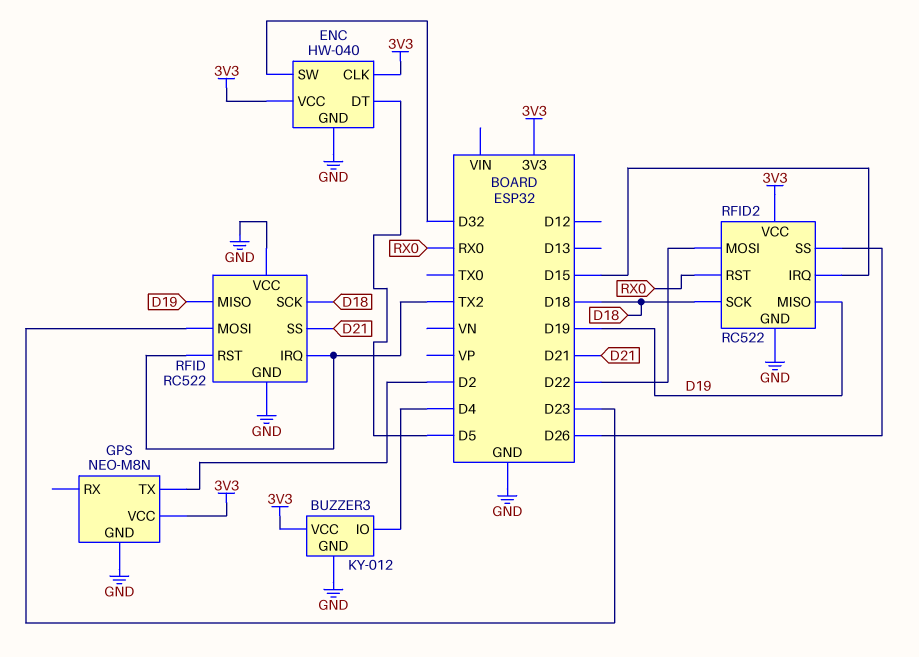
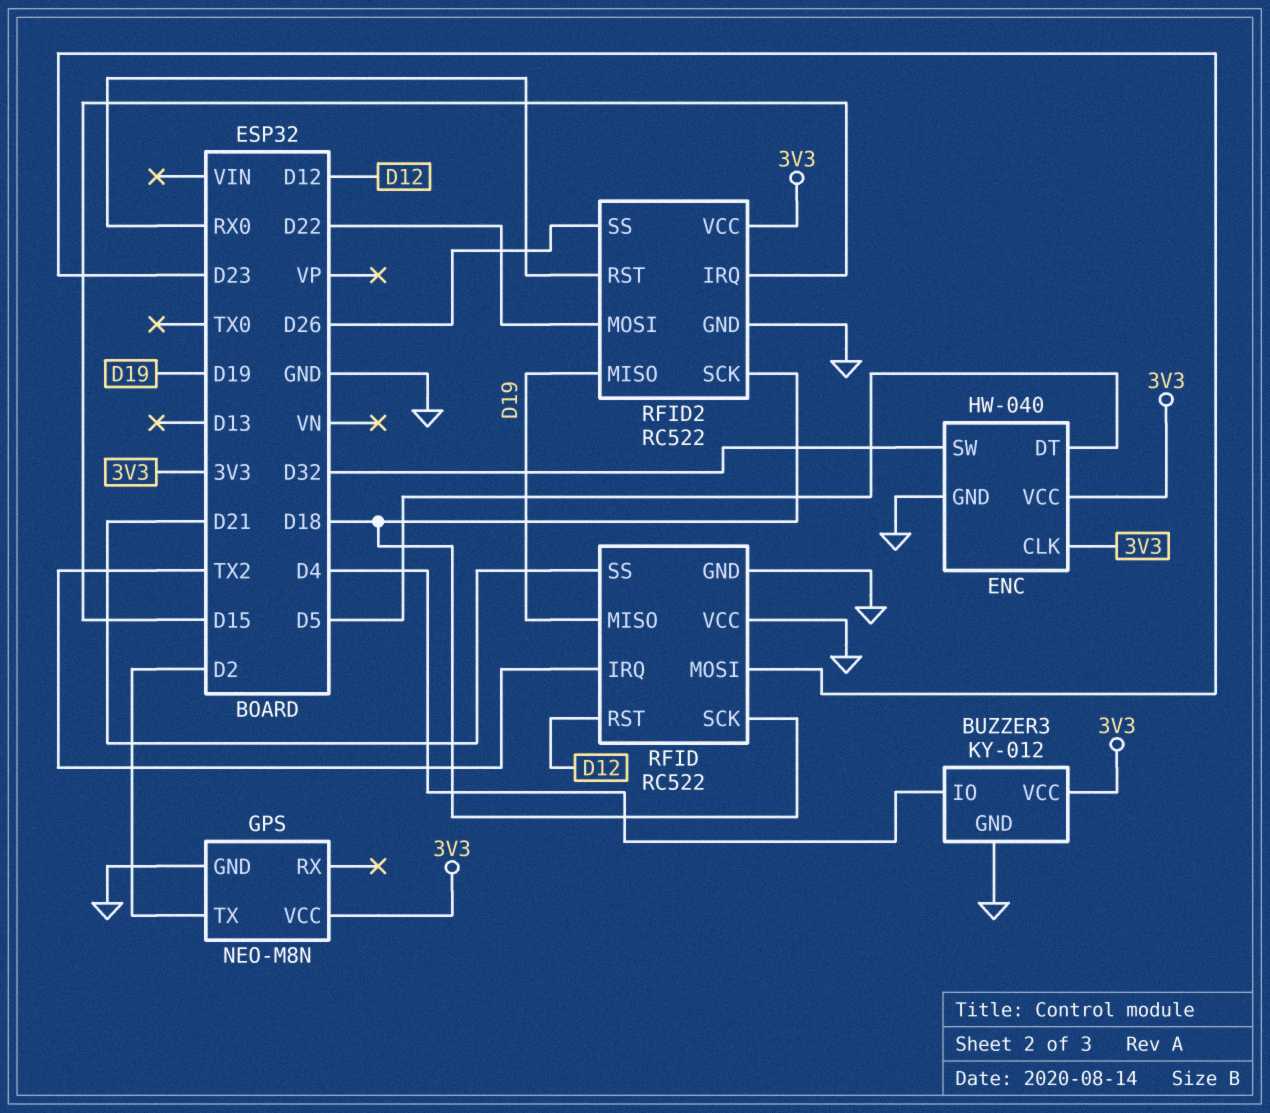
RFID pin RST: TX2 -> D12

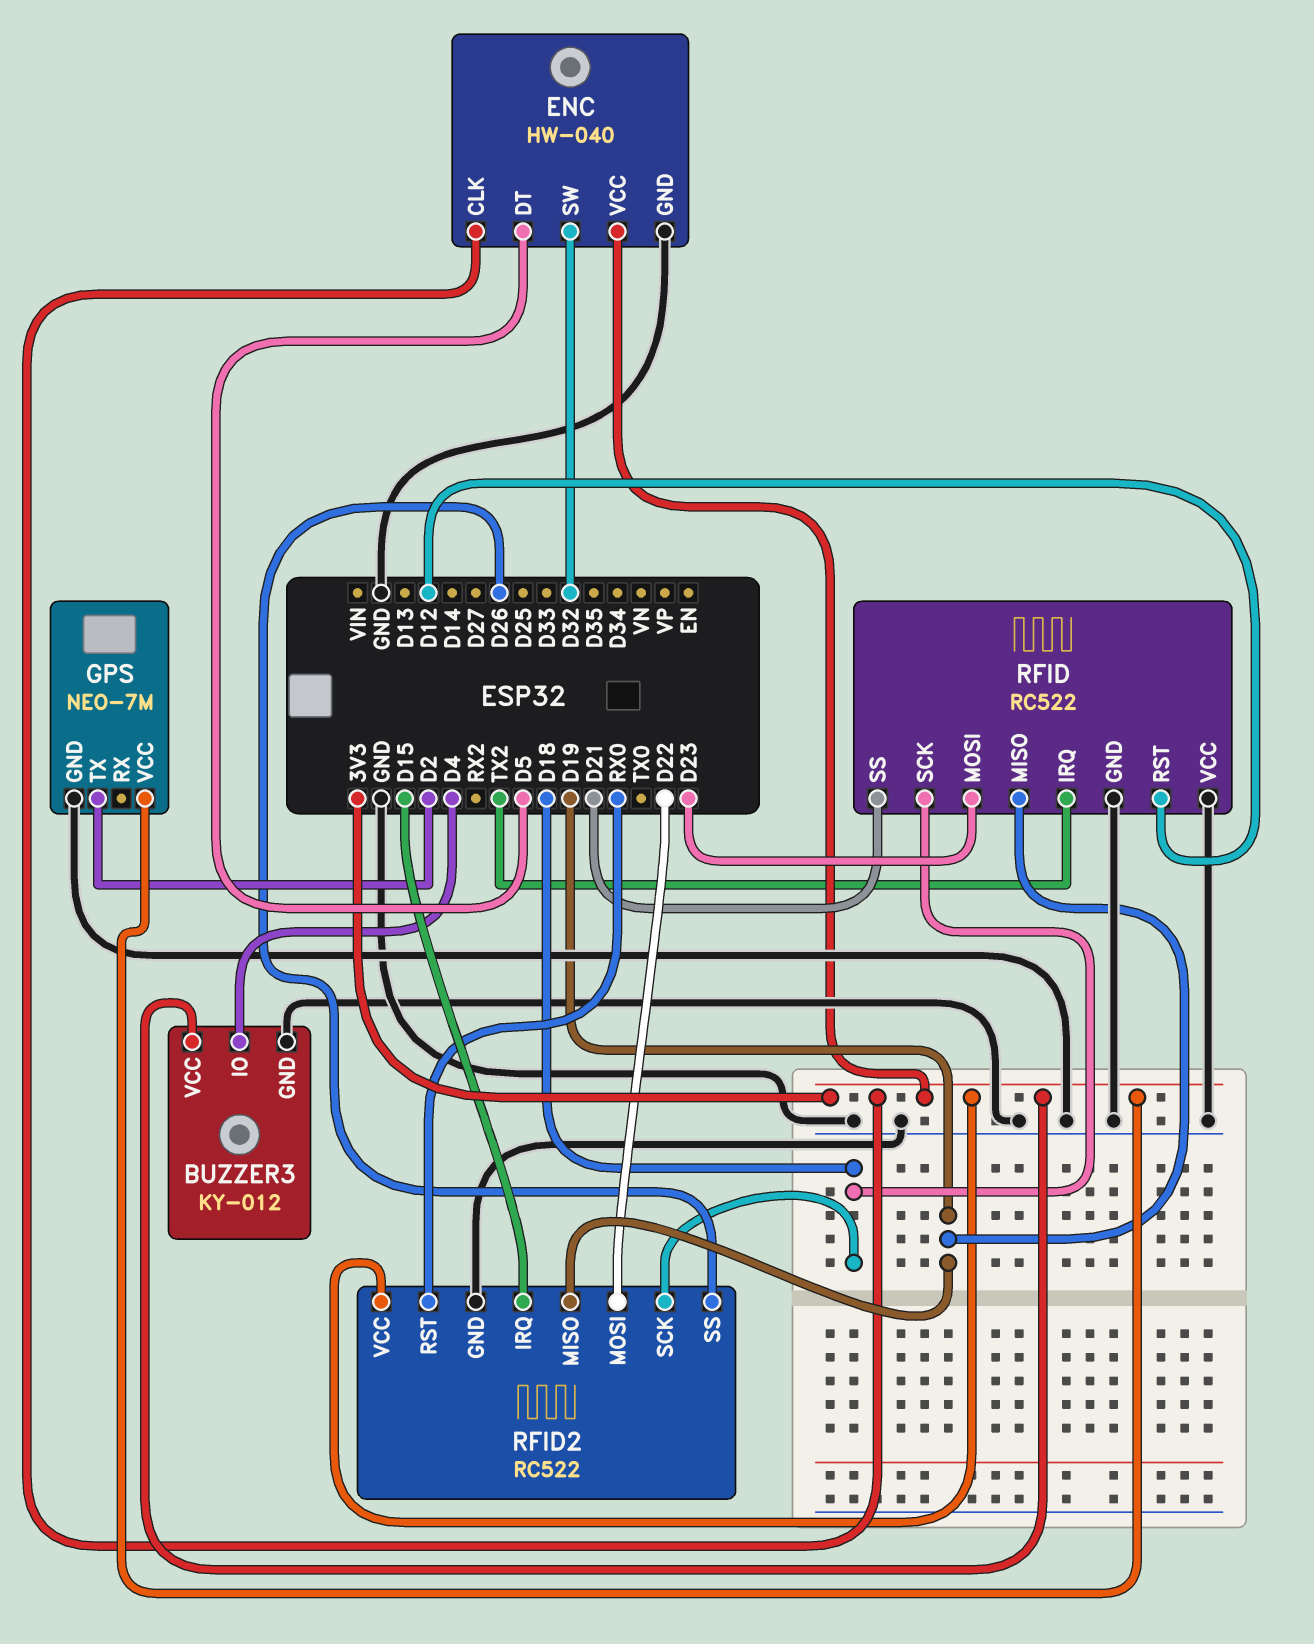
GPS: NEO-M8N -> NEO-7M

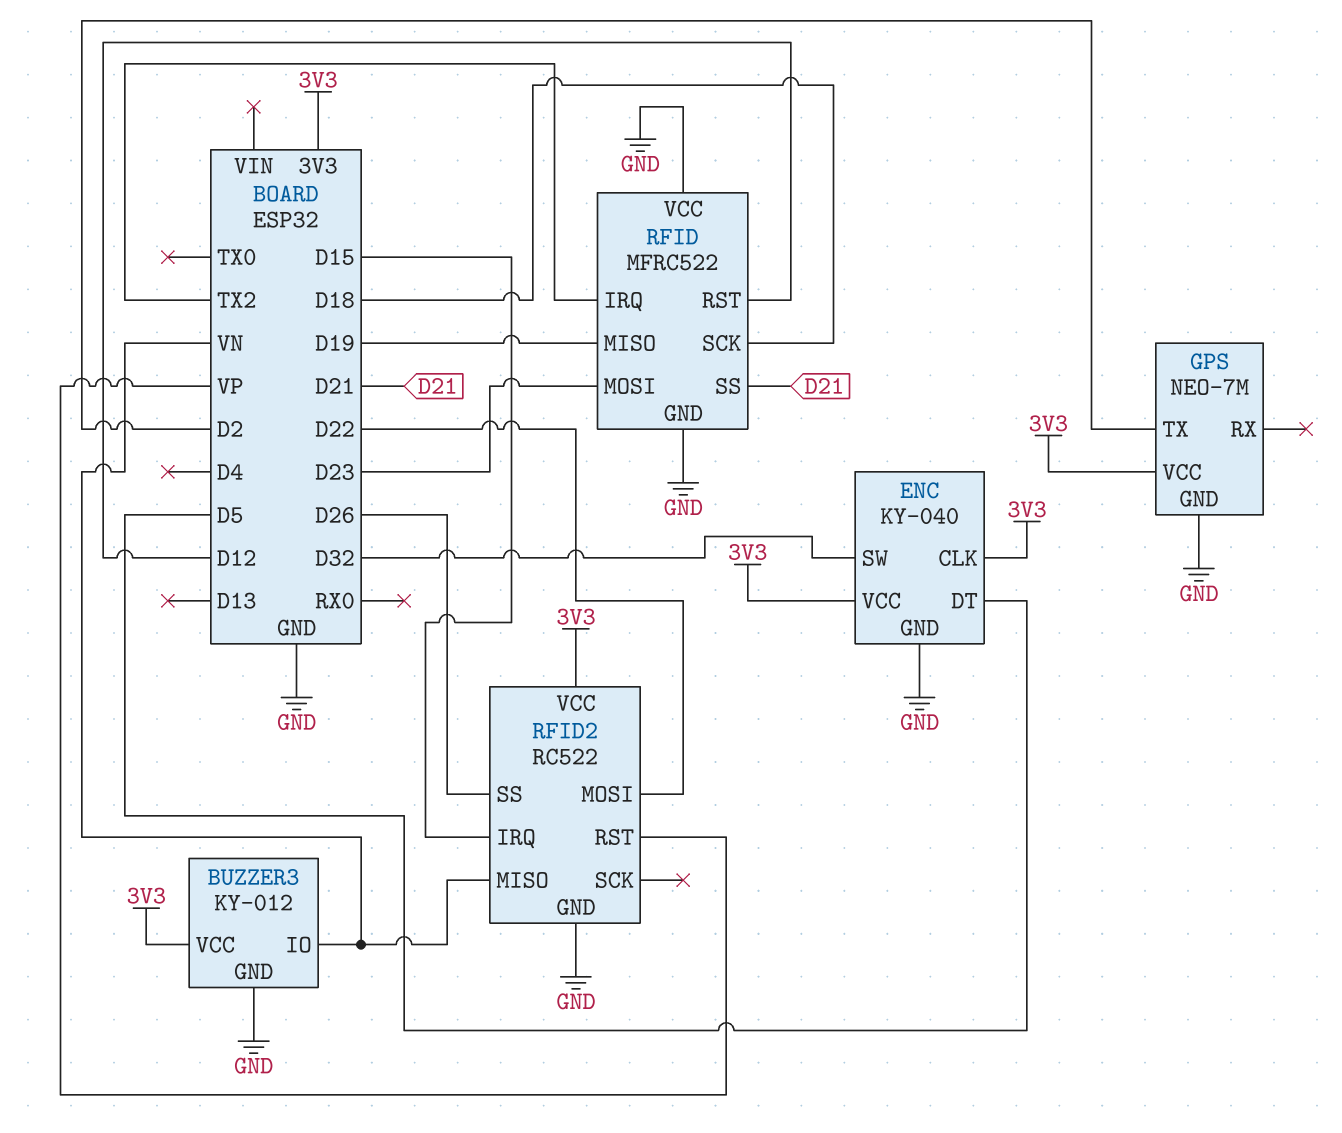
BUZZER3 pin IO: D4 -> VN
ENC: HW-040 -> KY-040
RFID: RC522 -> MFRC522
RFID2 pin MISO: D19 -> VN
RFID2 pin RST: RX0 -> VP
RFID2 pin SCK: D18 -> none

